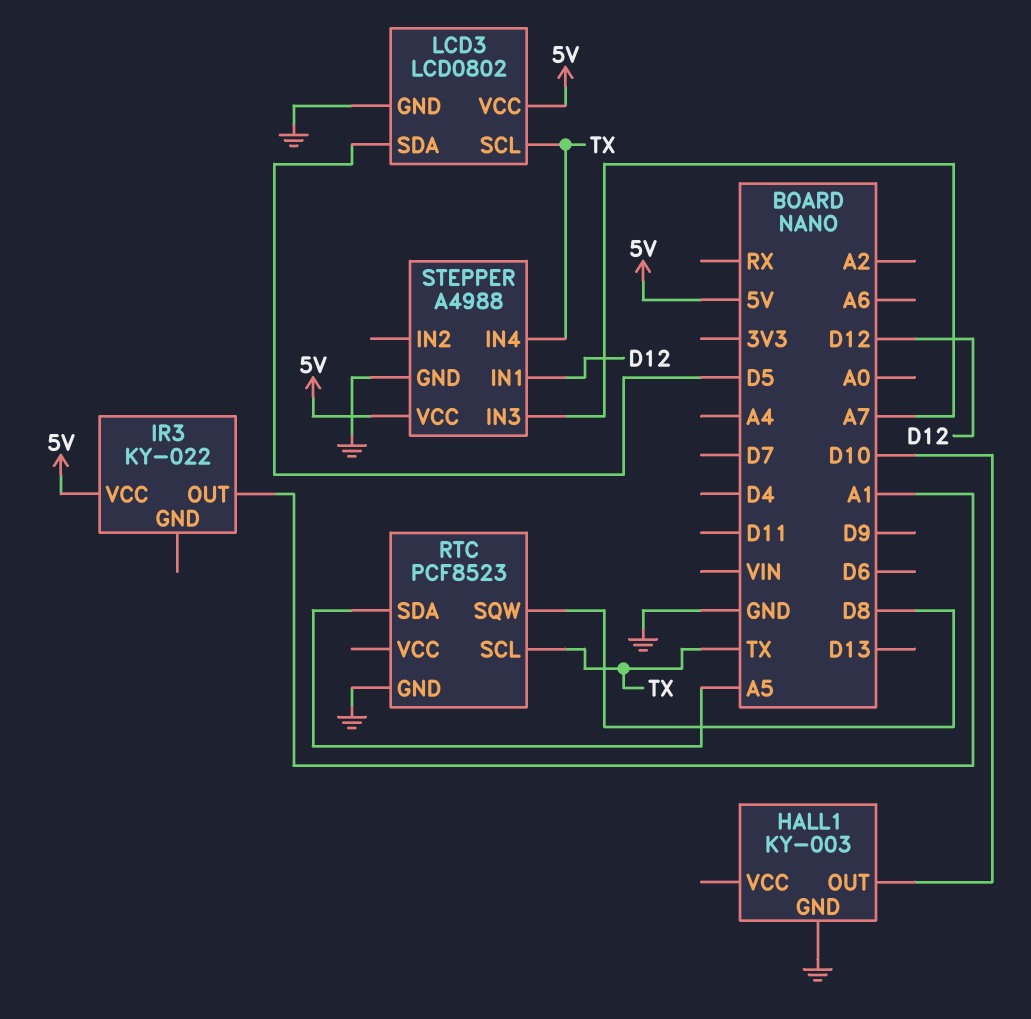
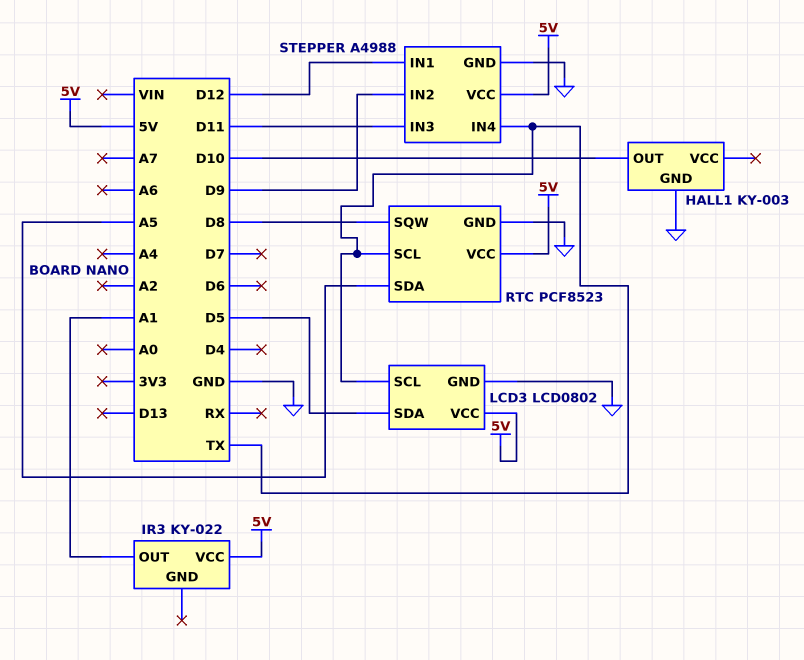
RTC pin VCC: none -> 5V
STEPPER pin IN2: none -> D9
STEPPER pin IN3: A7 -> D11

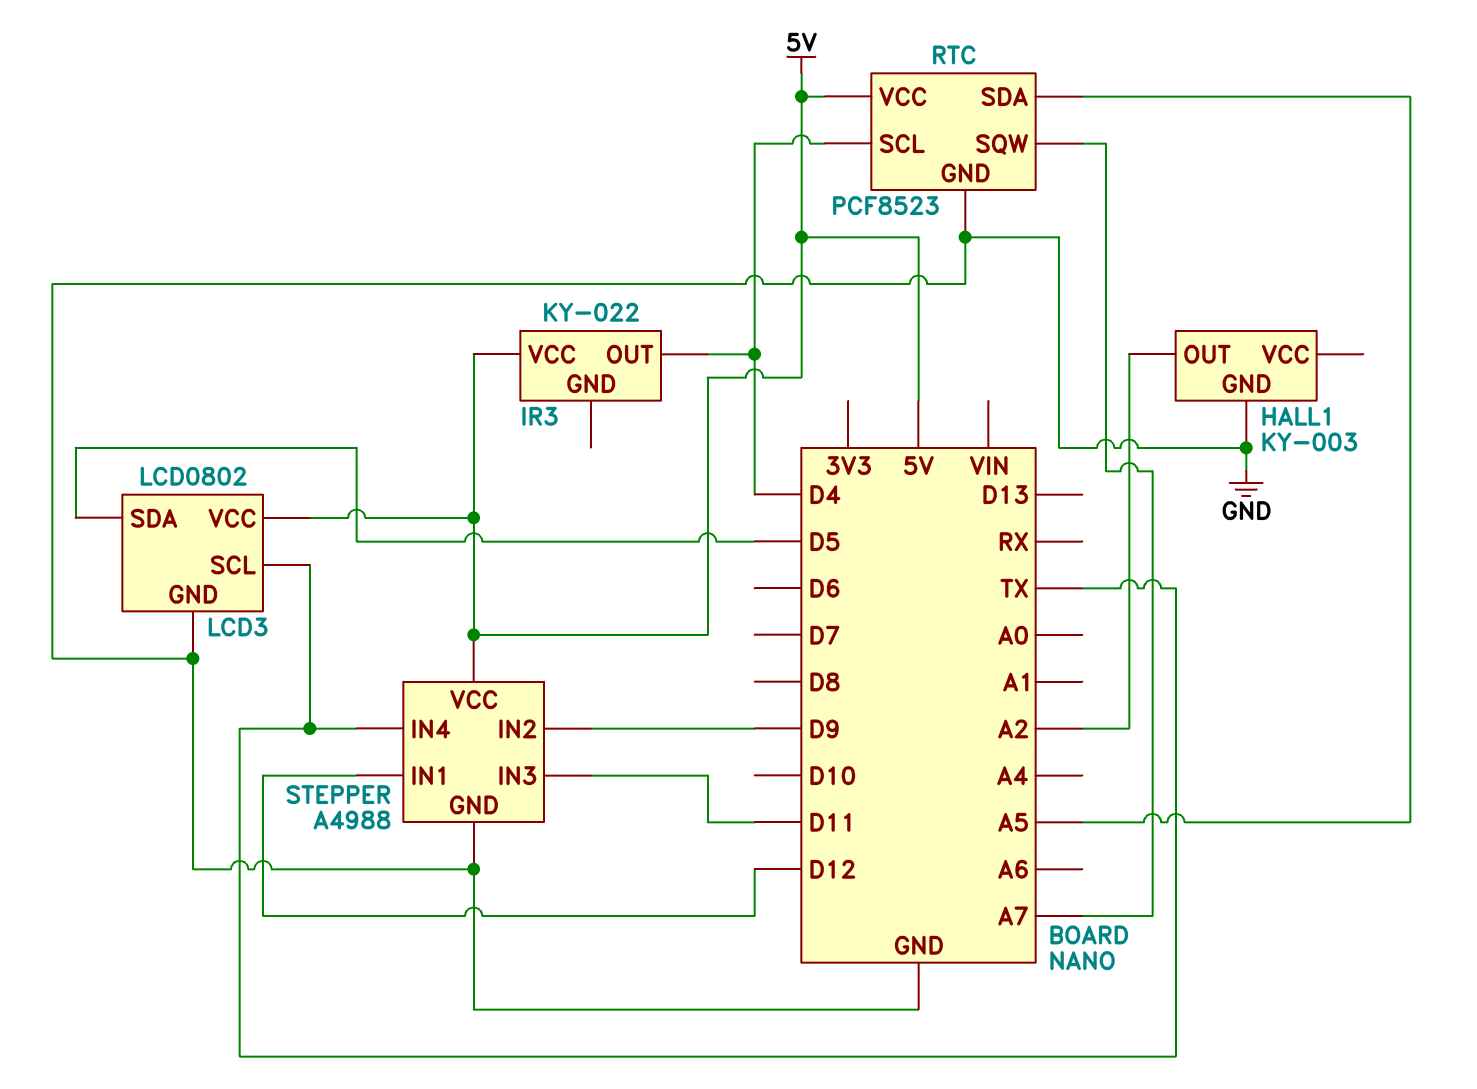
HALL1 pin OUT: D10 -> A2
IR3 pin OUT: A1 -> D4
RTC pin SCL: TX -> D4
RTC pin SQW: D8 -> A7

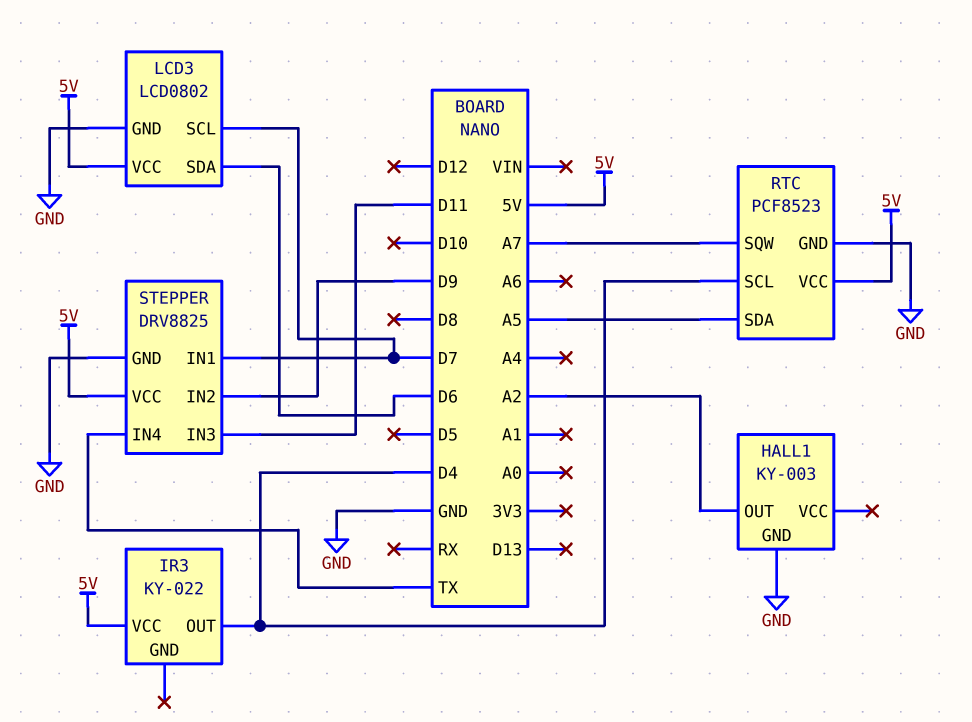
LCD3 pin SCL: TX -> D7
LCD3 pin SDA: D5 -> D6
STEPPER: A4988 -> DRV8825
STEPPER pin IN1: D12 -> D7

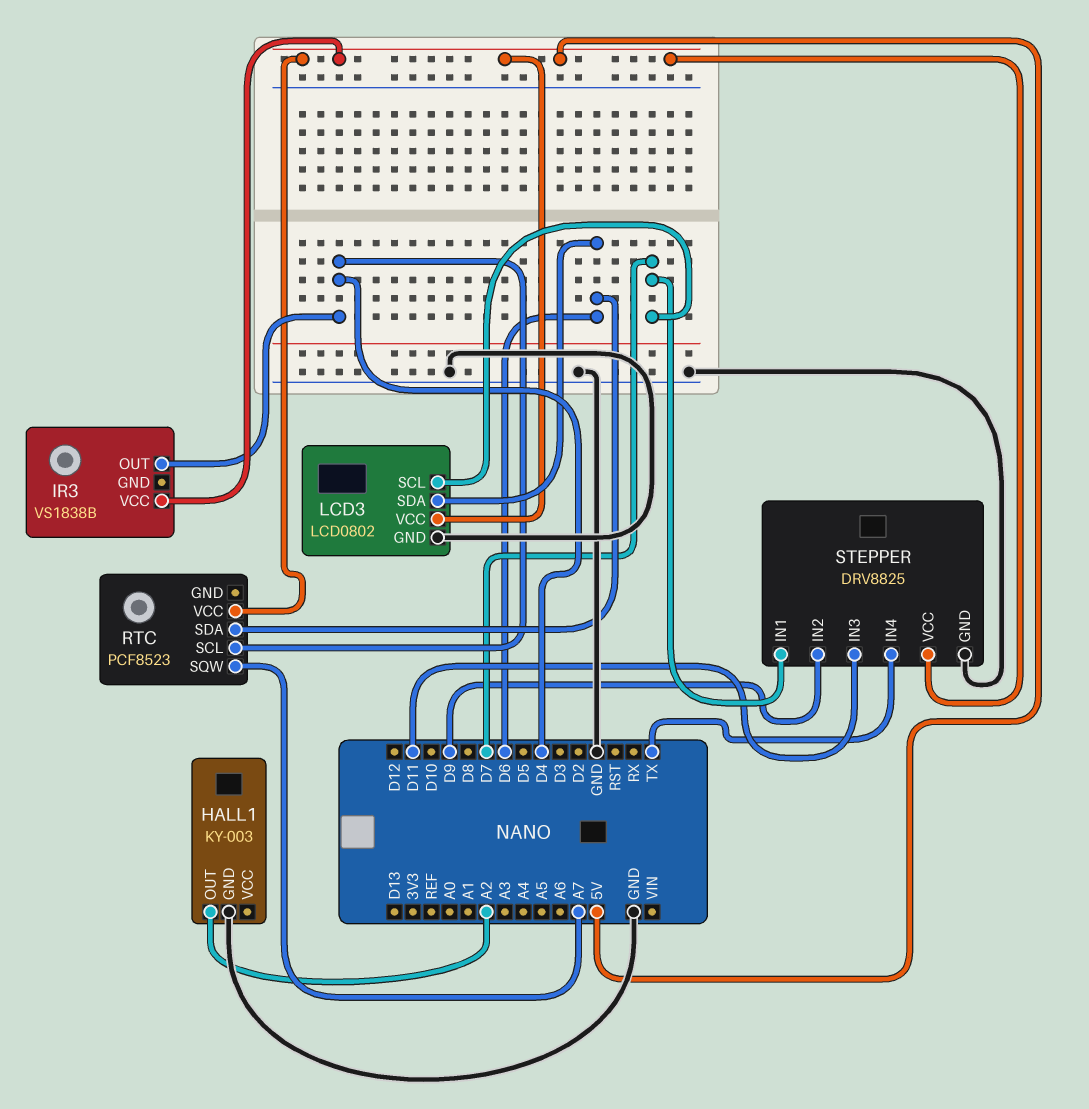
IR3: KY-022 -> VS1838B
RTC pin GND: GND -> none
RTC pin SDA: A5 -> D6

